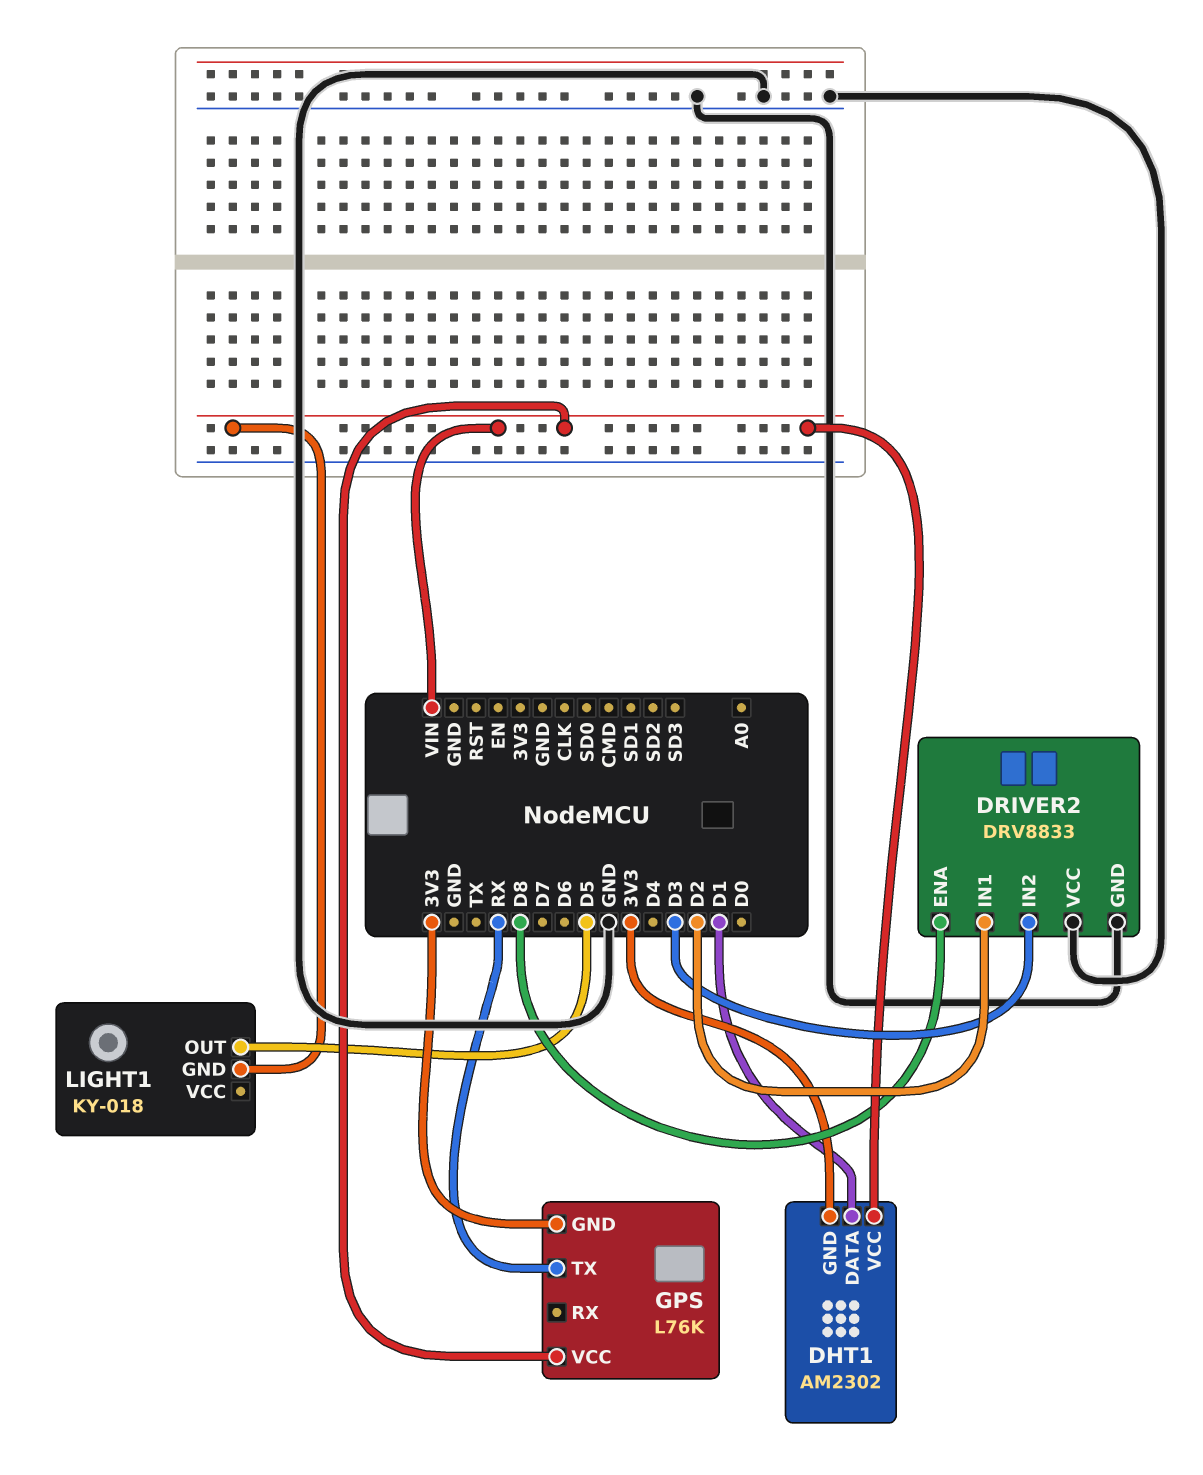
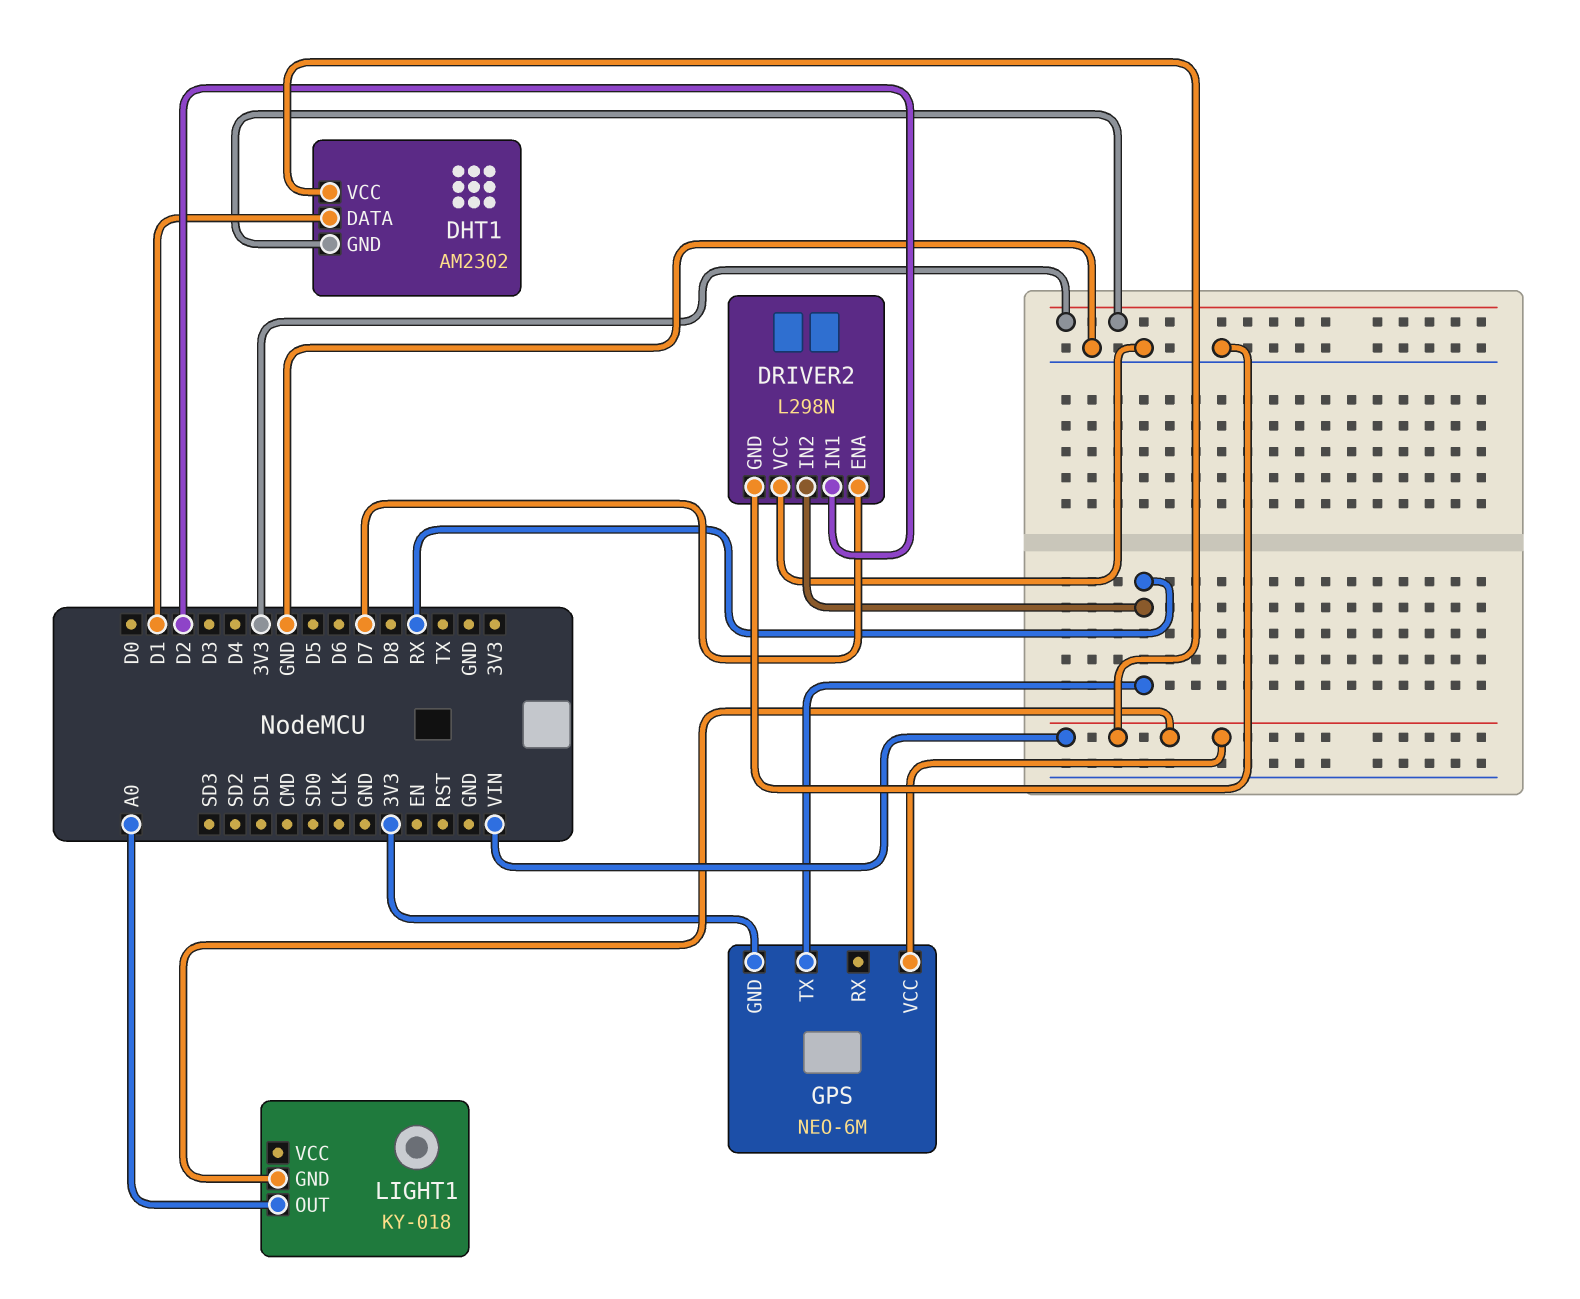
DRIVER2: DRV8833 -> L298N
DRIVER2 pin ENA: D8 -> D7
DRIVER2 pin IN2: D3 -> RX
GPS: L76K -> NEO-6M
LIGHT1 pin OUT: D5 -> A0

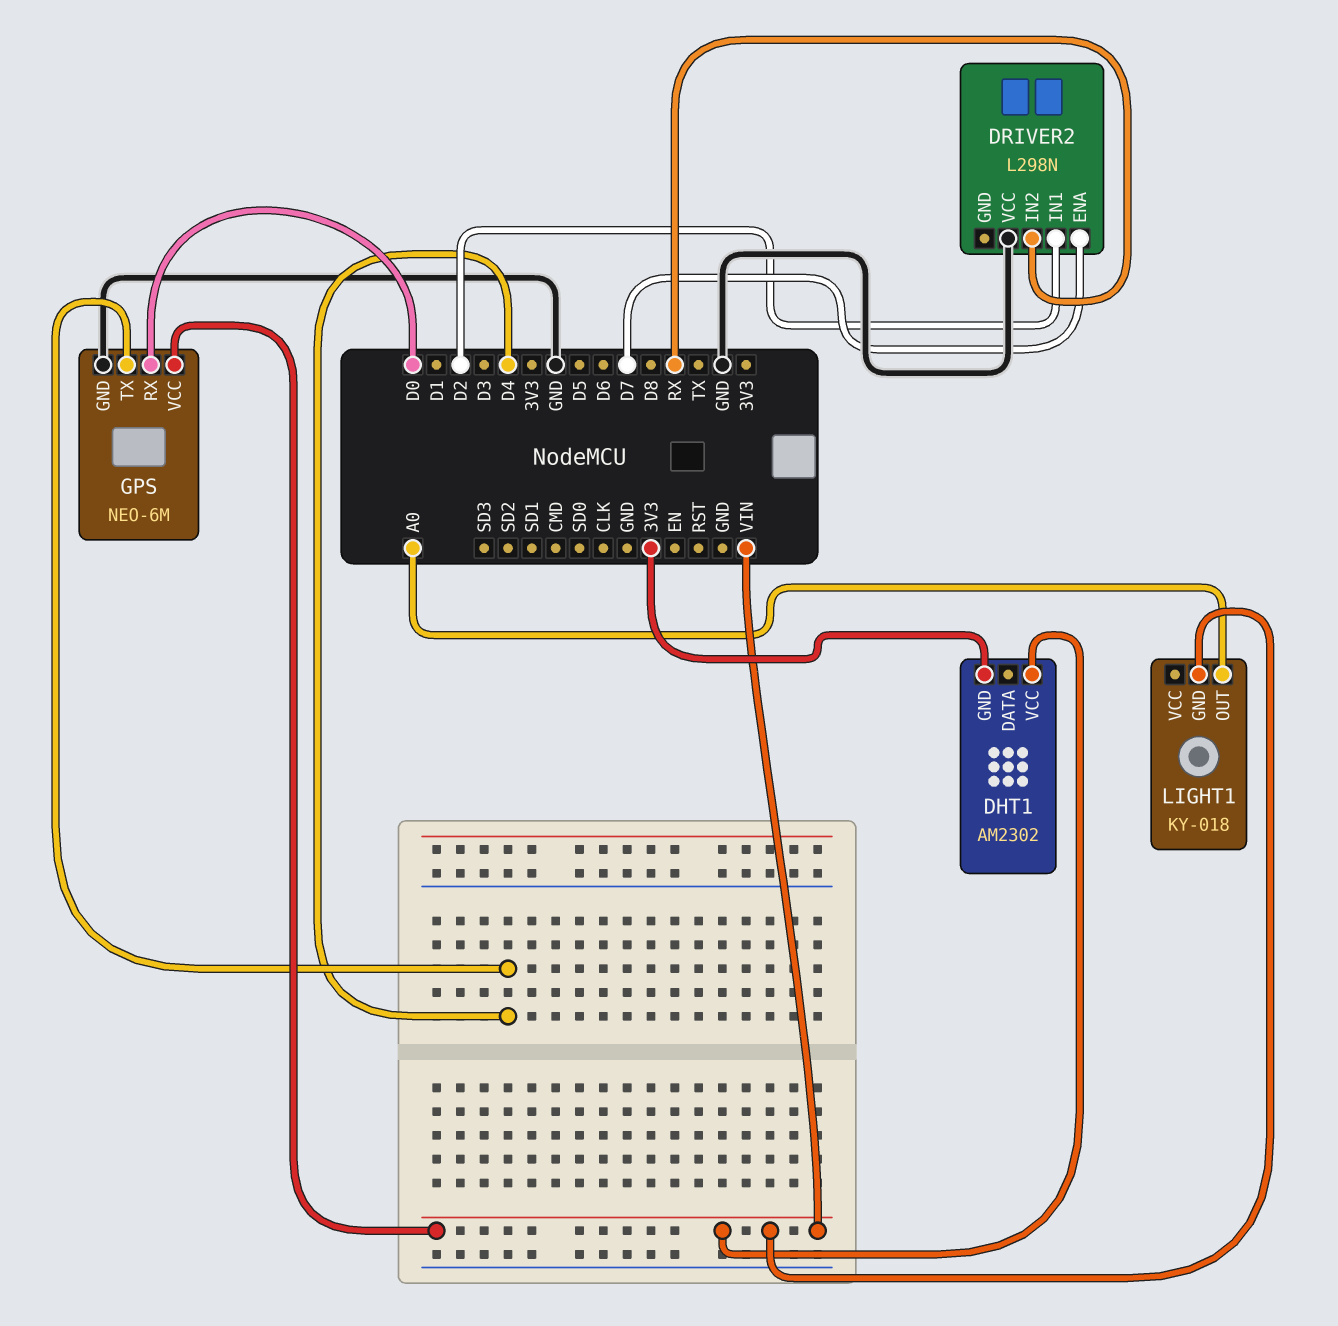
DHT1 pin DATA: D1 -> none
DRIVER2 pin GND: GND -> none
GPS pin GND: 3V3 -> GND
GPS pin RX: none -> D0
GPS pin TX: RX -> D4

